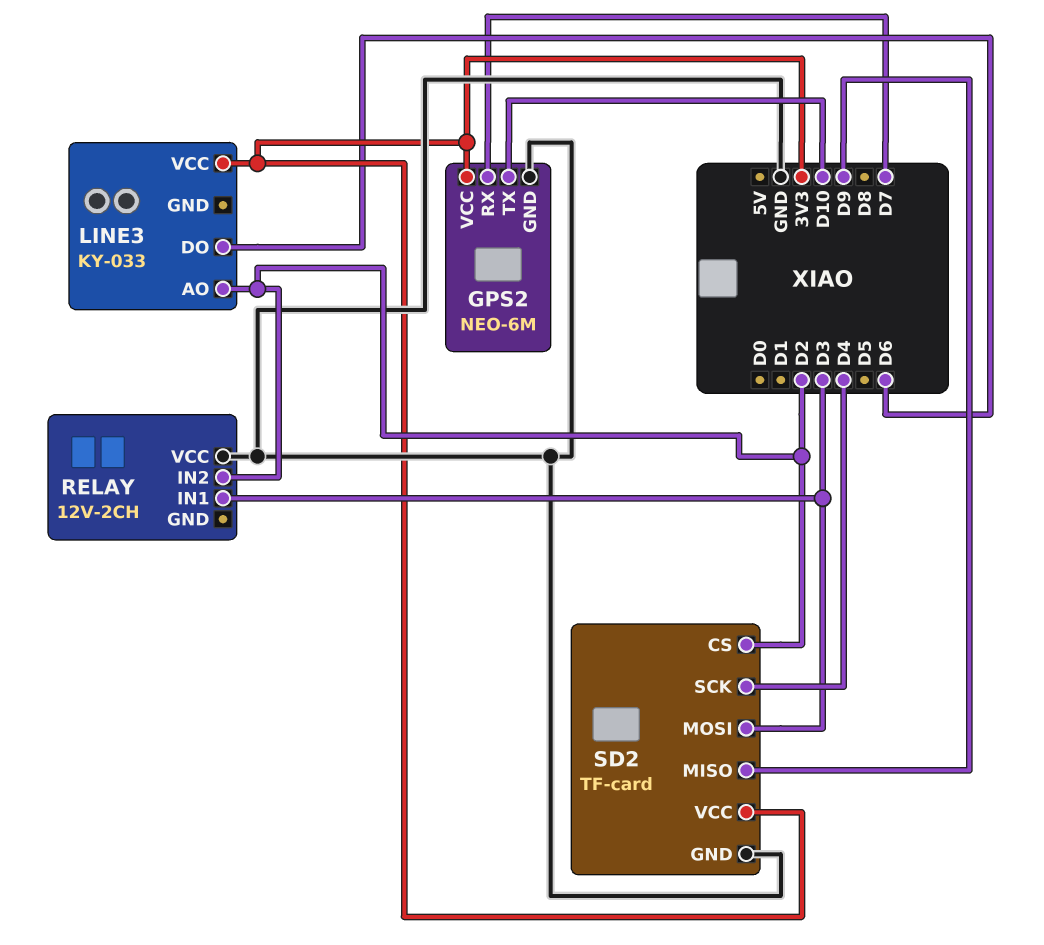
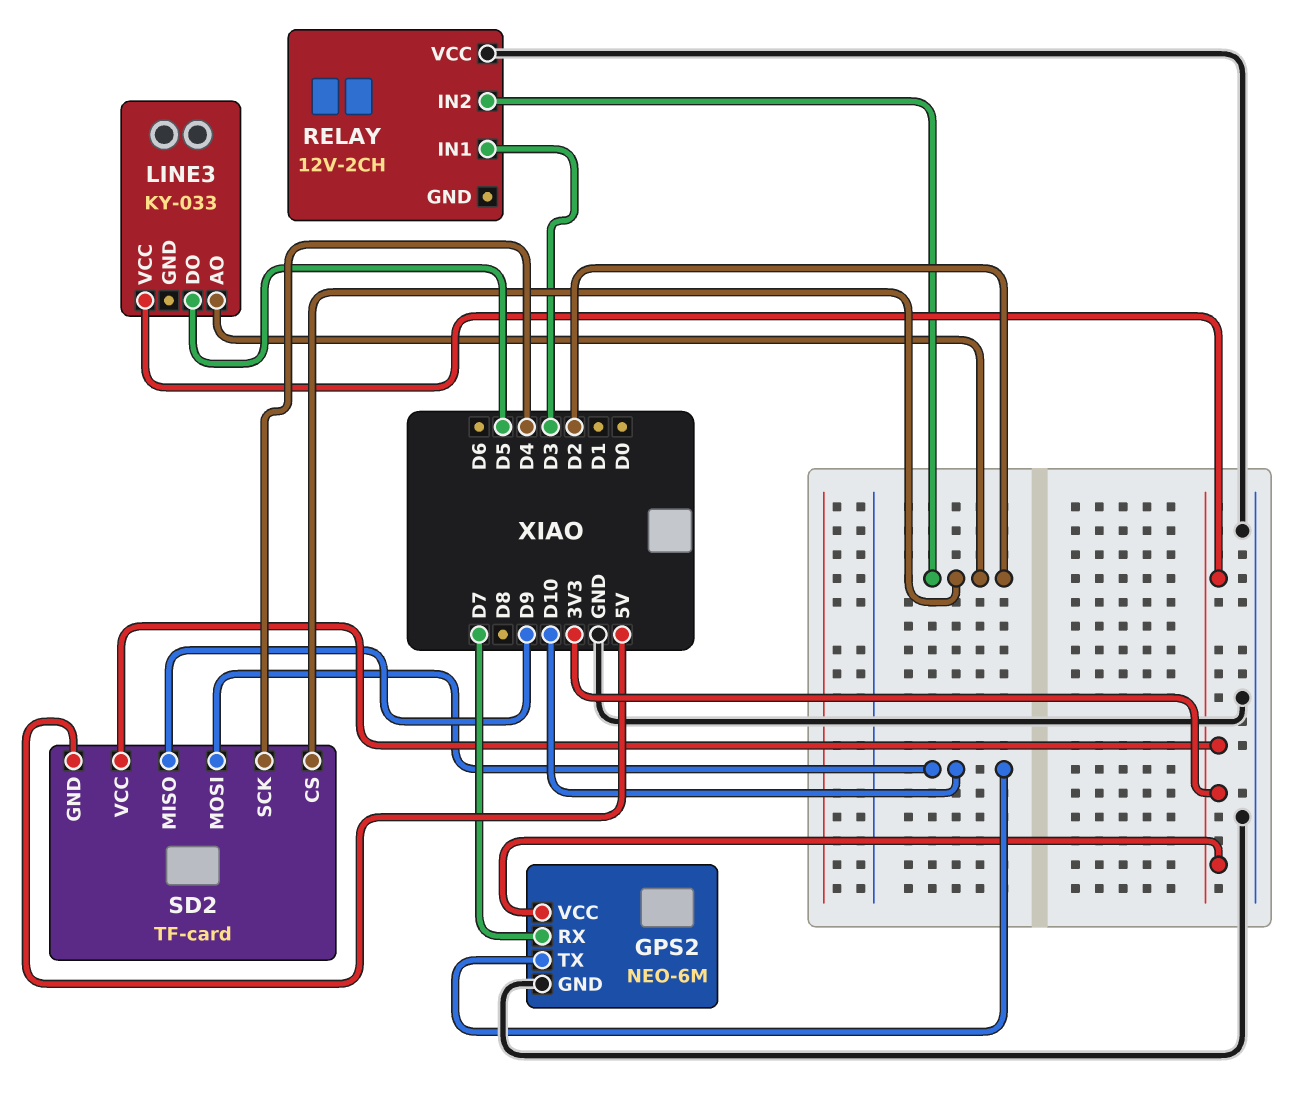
LINE3 pin DO: D6 -> D5
SD2 pin GND: GND -> 5V
SD2 pin MOSI: D3 -> D10

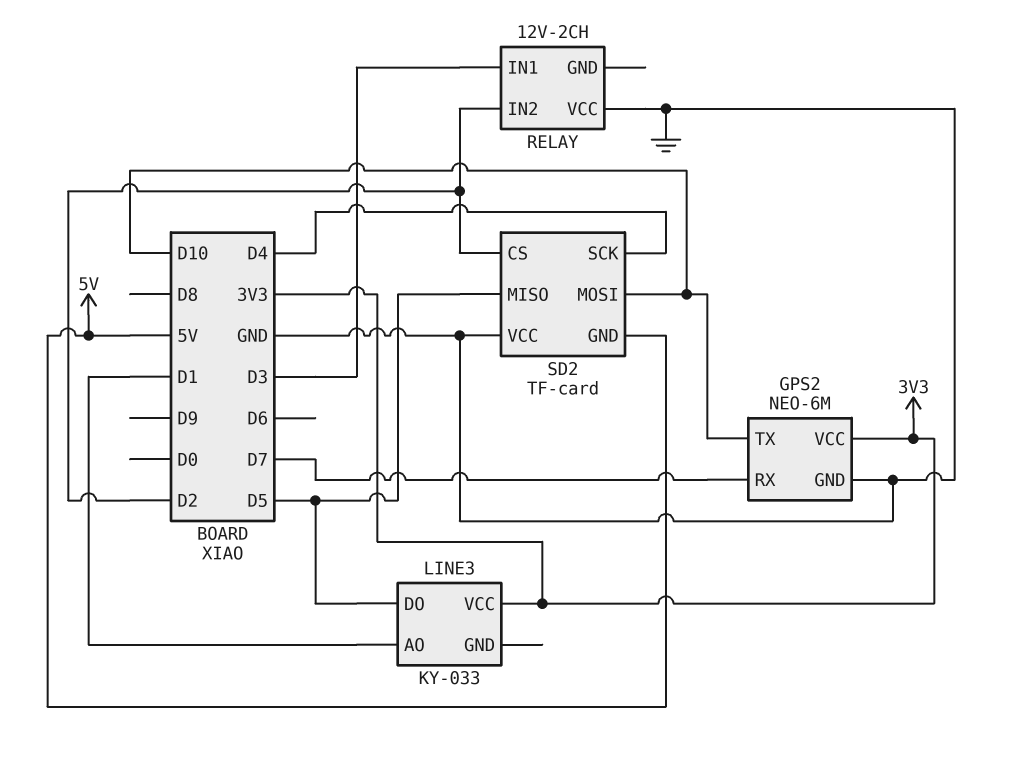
LINE3 pin AO: D2 -> D1
SD2 pin MISO: D9 -> D5
SD2 pin VCC: 3V3 -> GND

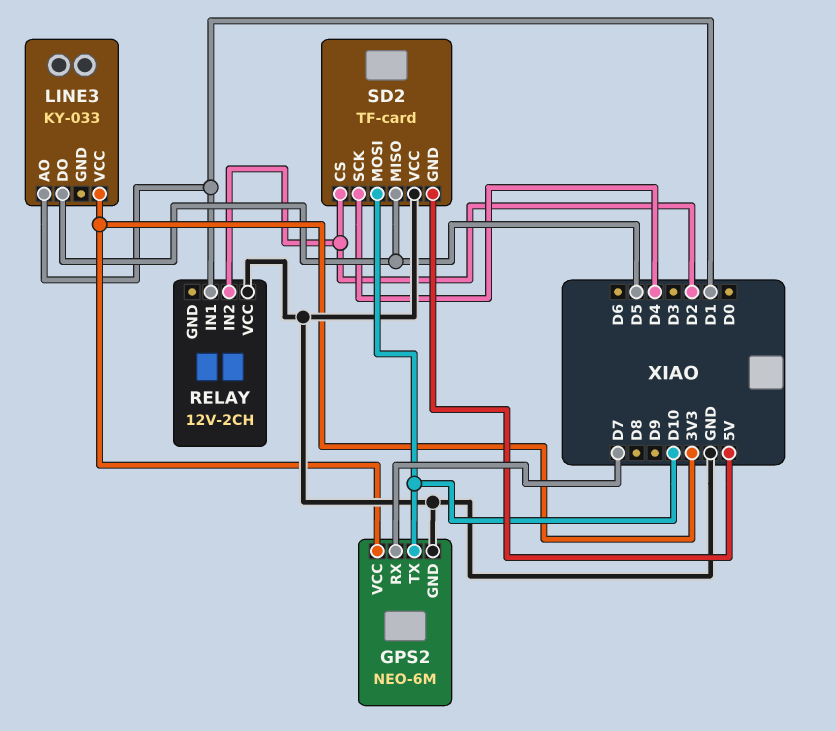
RELAY pin IN1: D3 -> D1

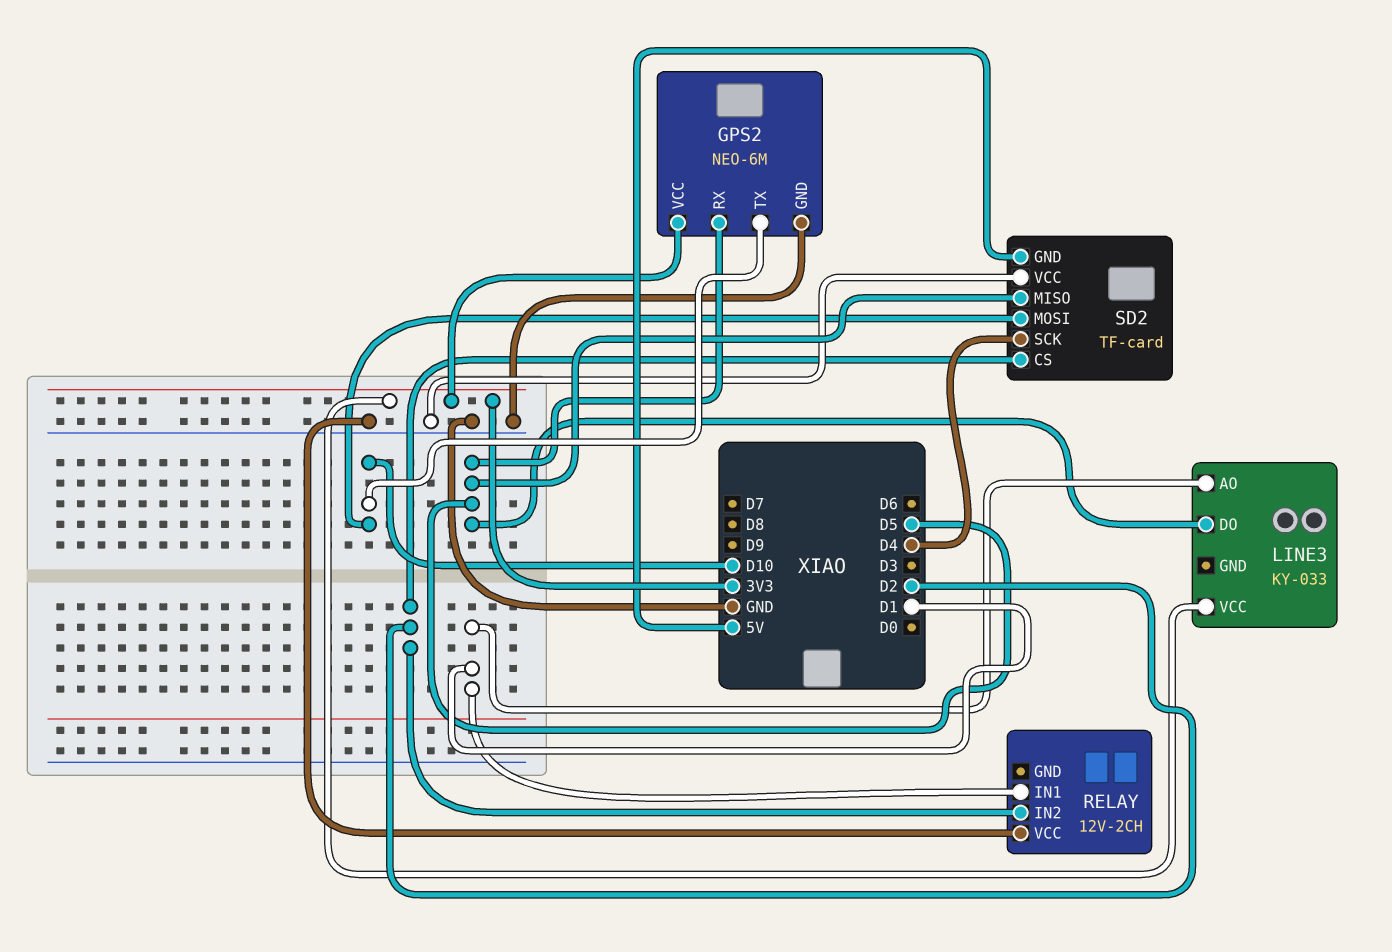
GPS2 pin RX: D7 -> D5

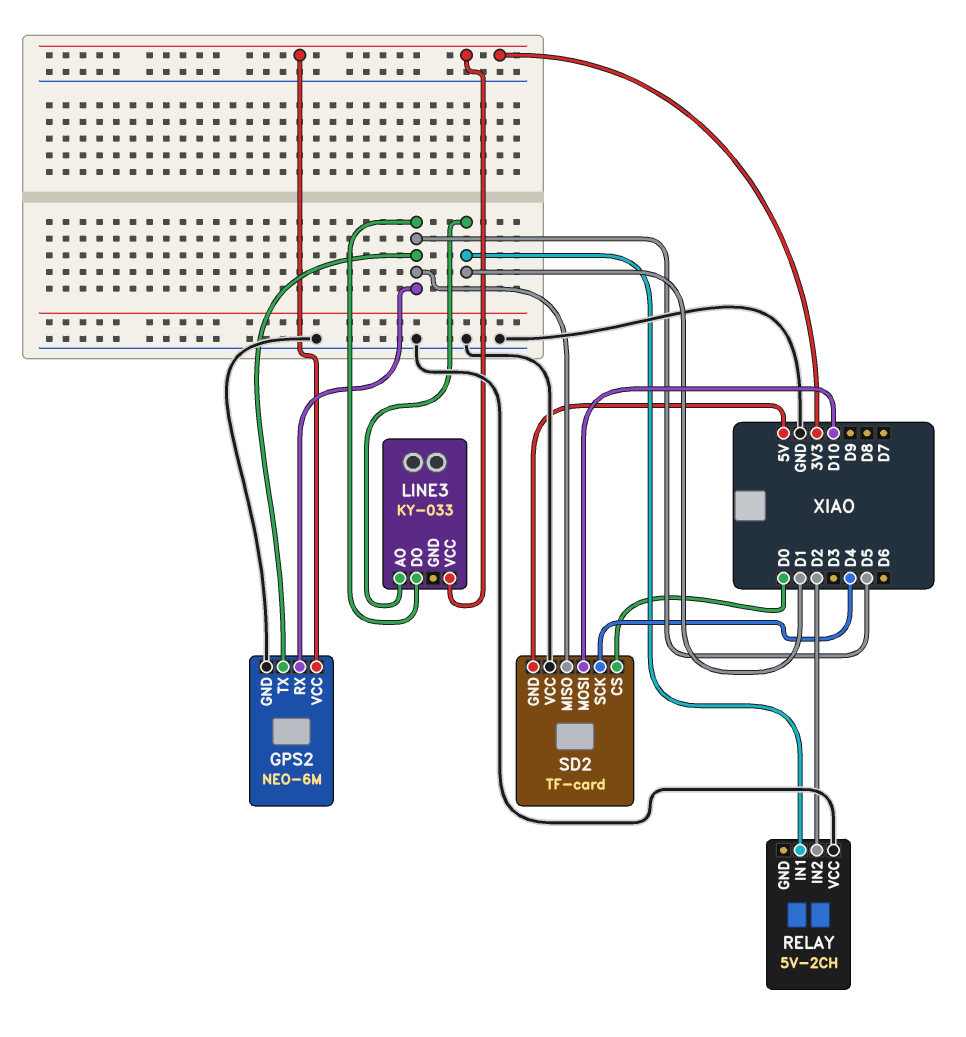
GPS2 pin TX: D10 -> D5
RELAY: 12V-2CH -> 5V-2CH
SD2 pin CS: D2 -> D0

